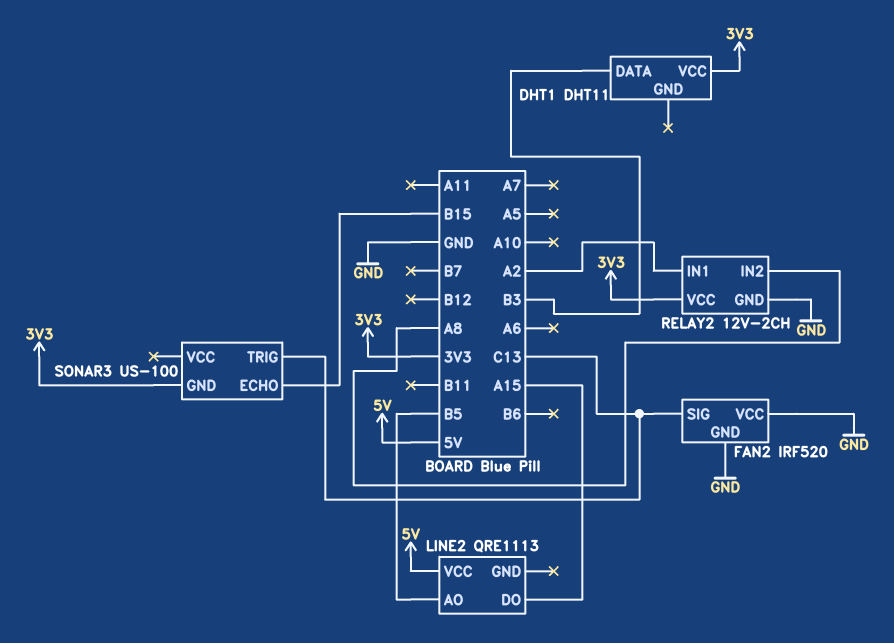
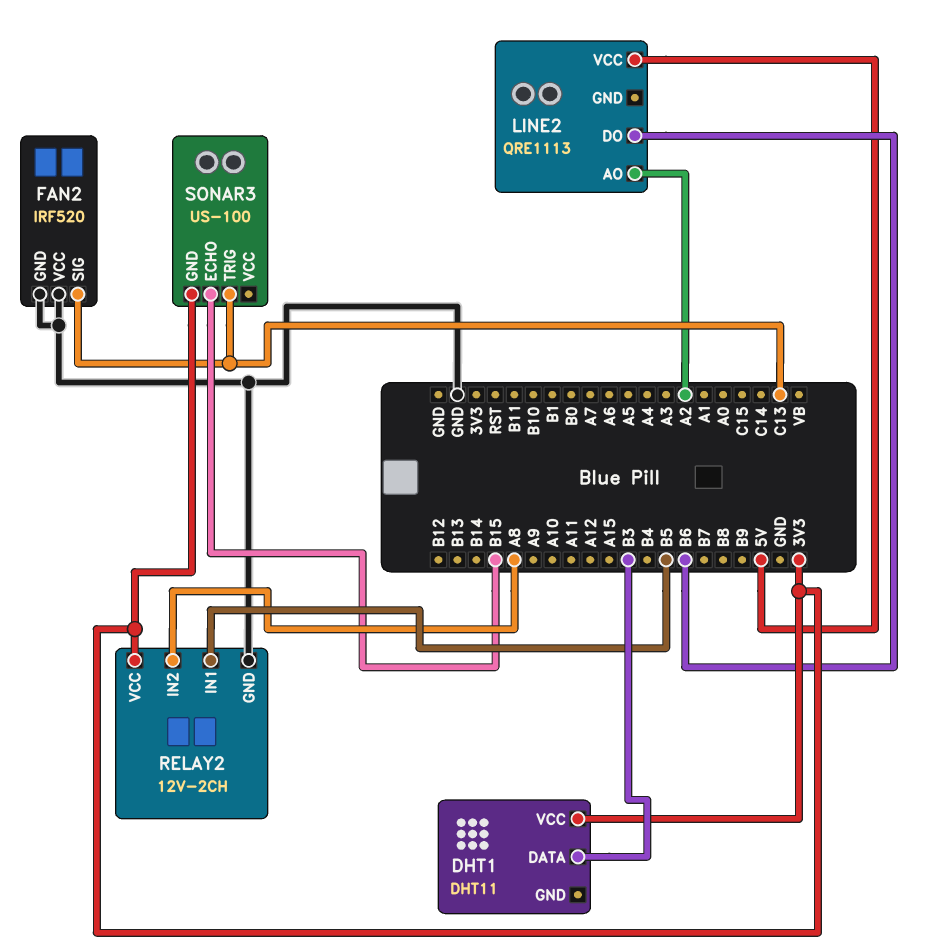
LINE2 pin AO: B5 -> A2
LINE2 pin DO: A15 -> B6
RELAY2 pin IN1: A2 -> B5

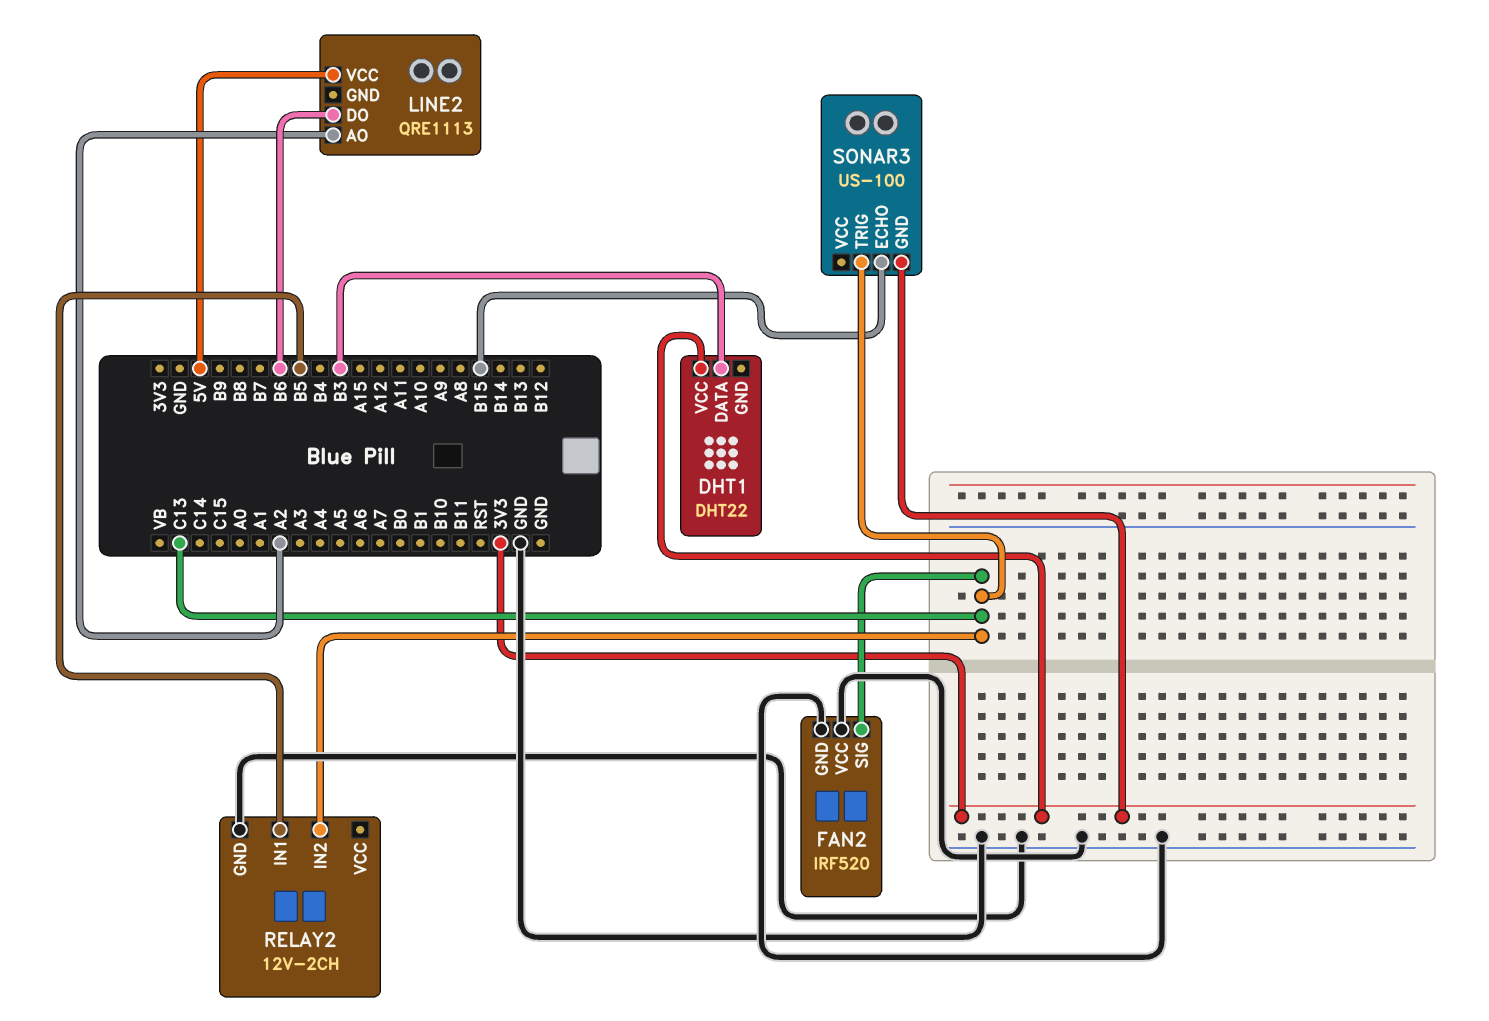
DHT1: DHT11 -> DHT22
RELAY2 pin IN2: A8 -> C13
RELAY2 pin VCC: 3V3 -> none

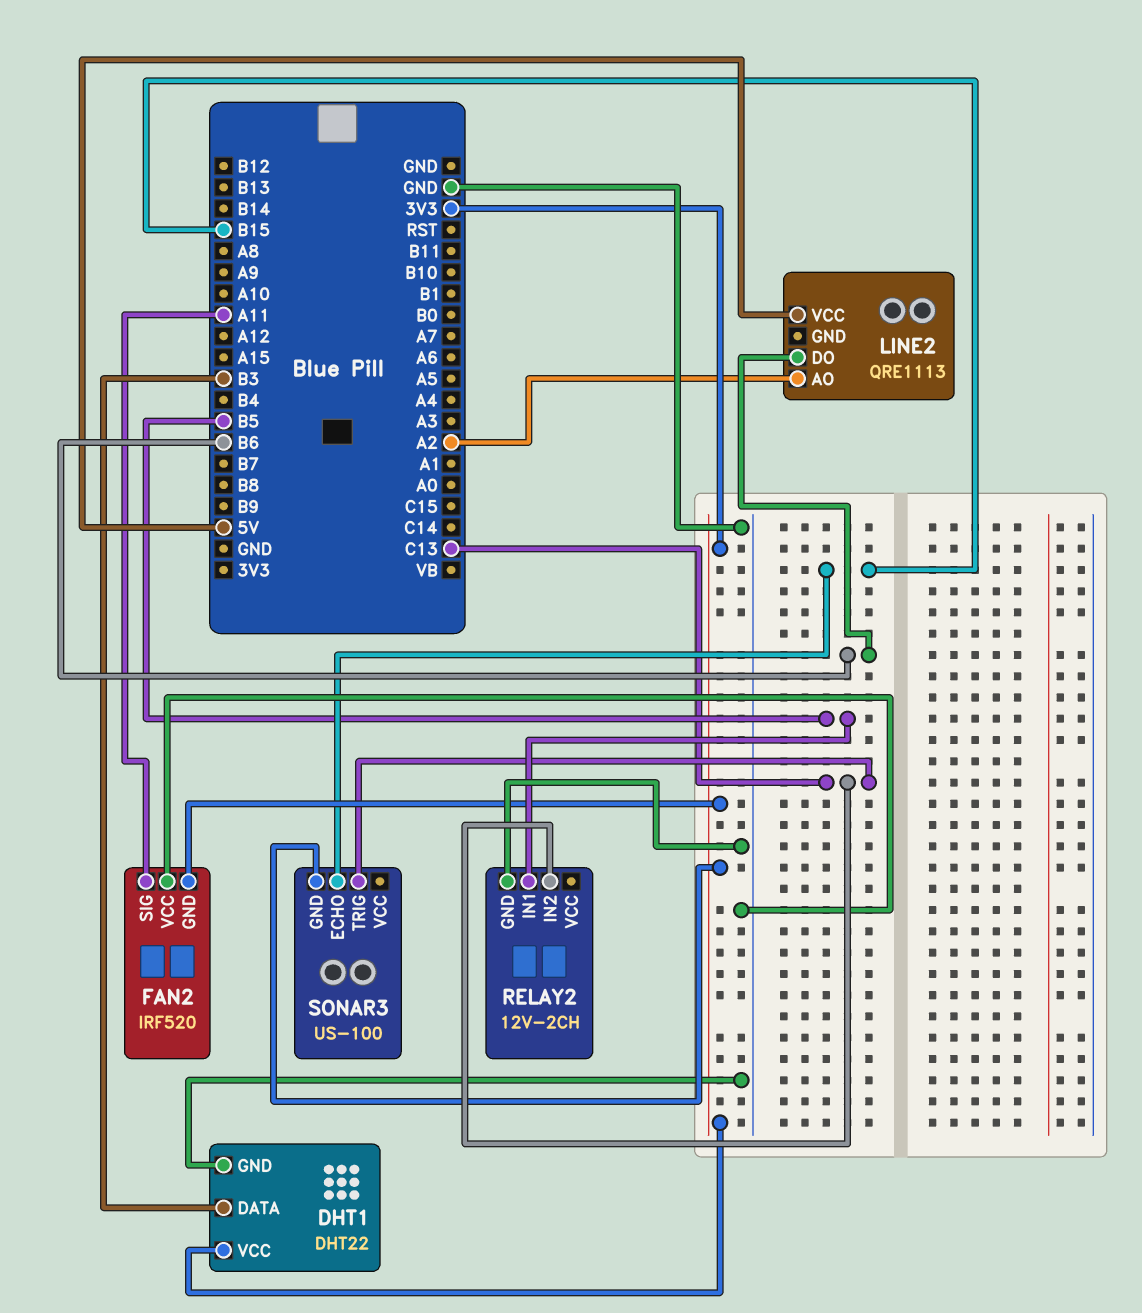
DHT1 pin GND: none -> GND
FAN2 pin GND: GND -> 3V3
FAN2 pin SIG: C13 -> A11

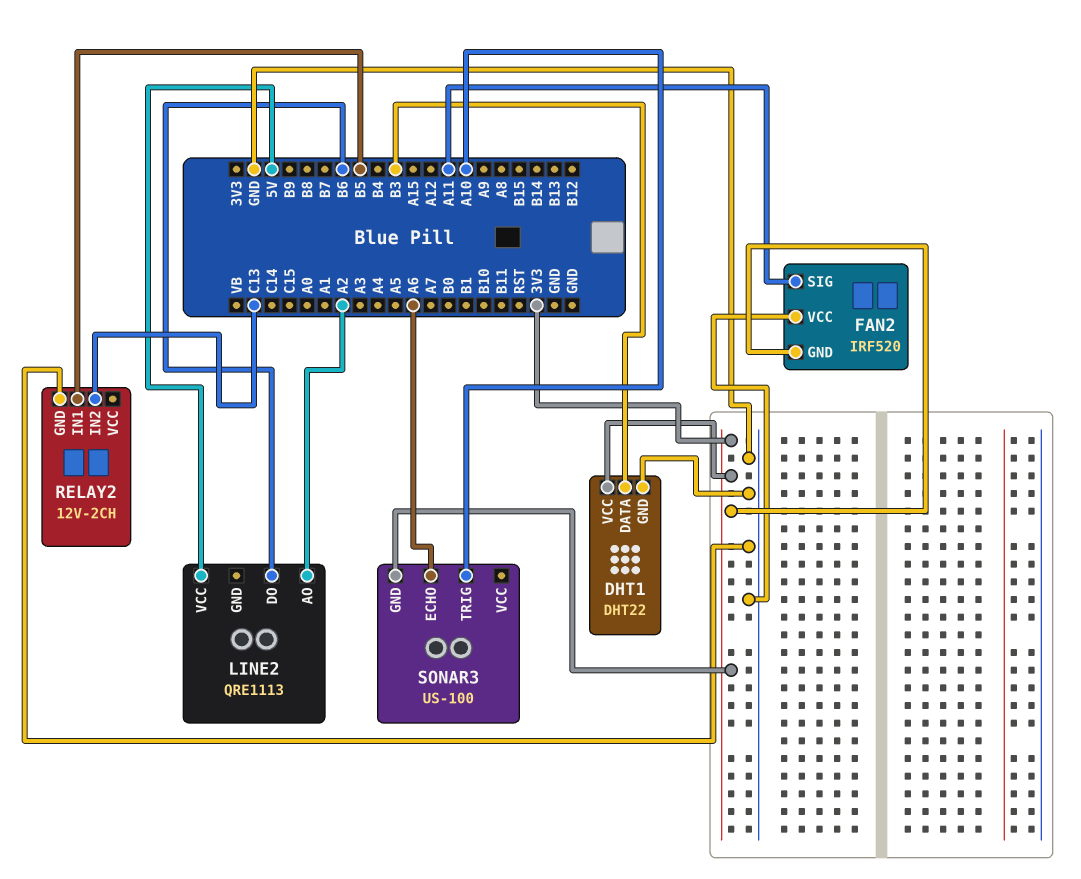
SONAR3 pin ECHO: B15 -> A6
SONAR3 pin TRIG: C13 -> A10

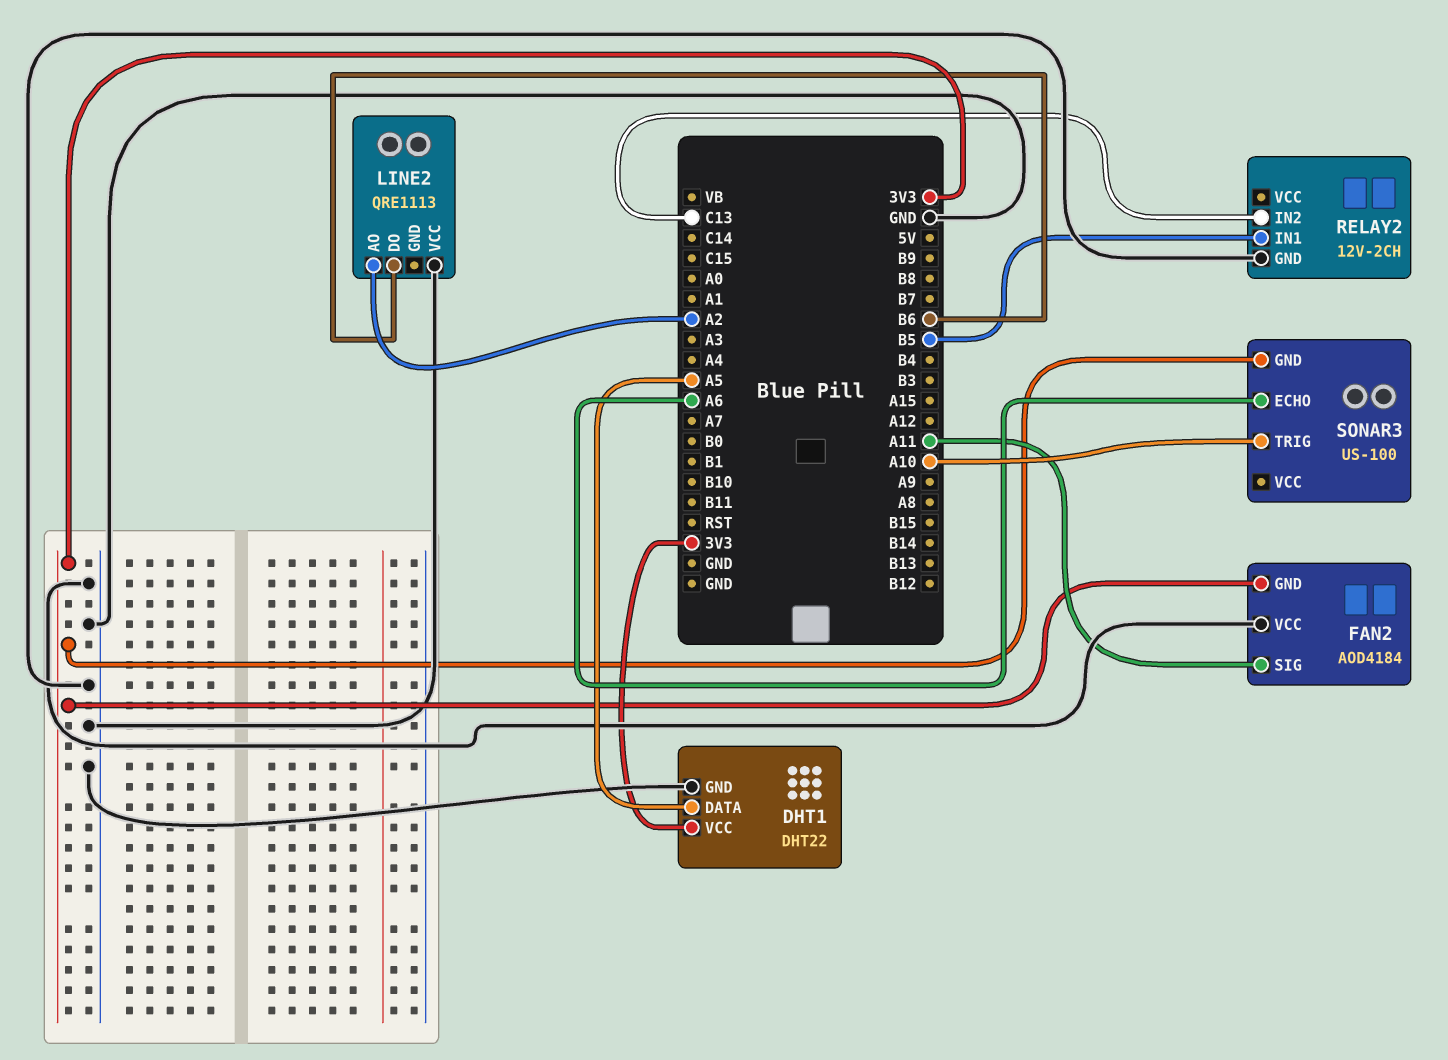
DHT1 pin DATA: B3 -> A5
FAN2: IRF520 -> AOD4184
LINE2 pin VCC: 5V -> GND

